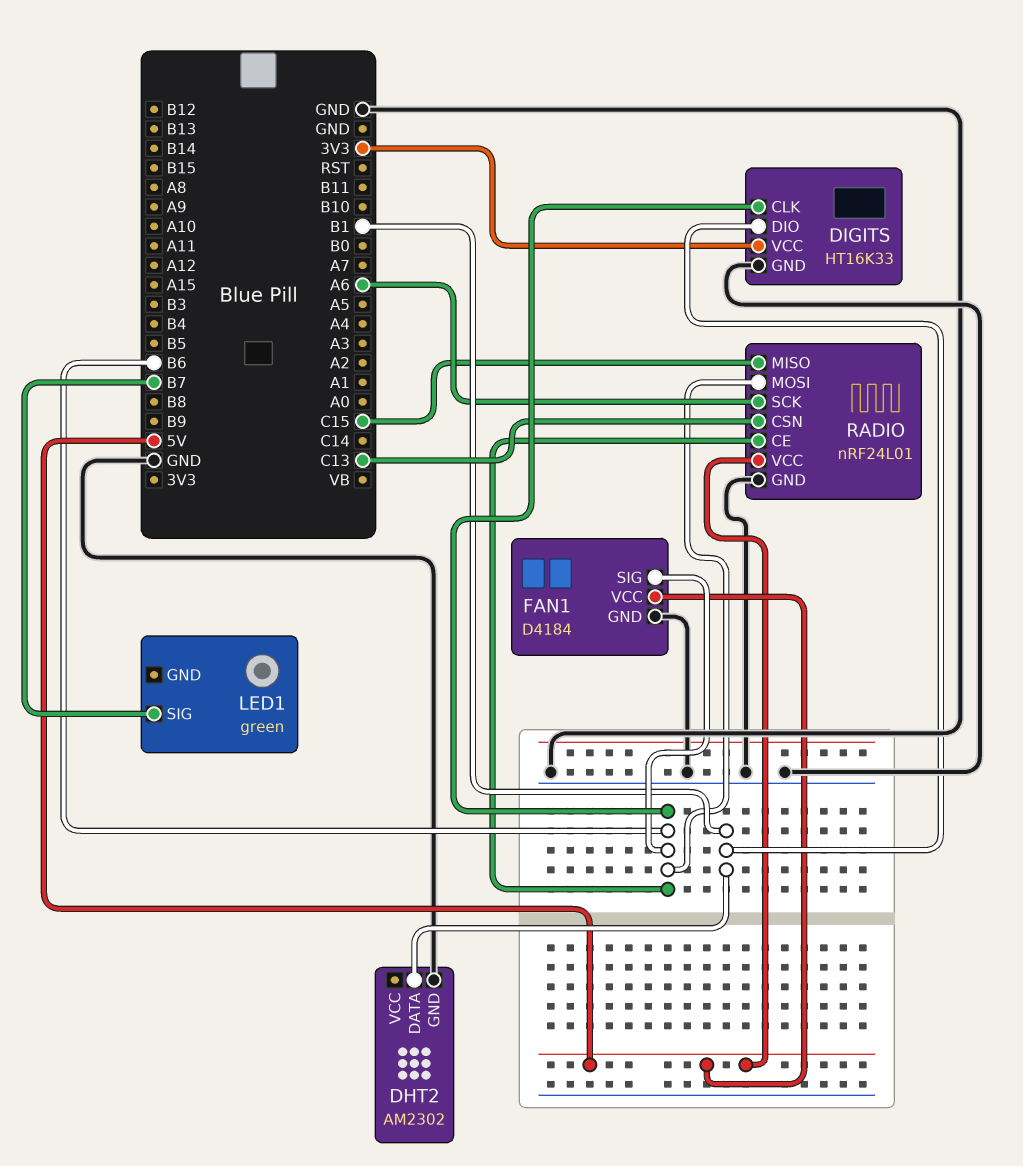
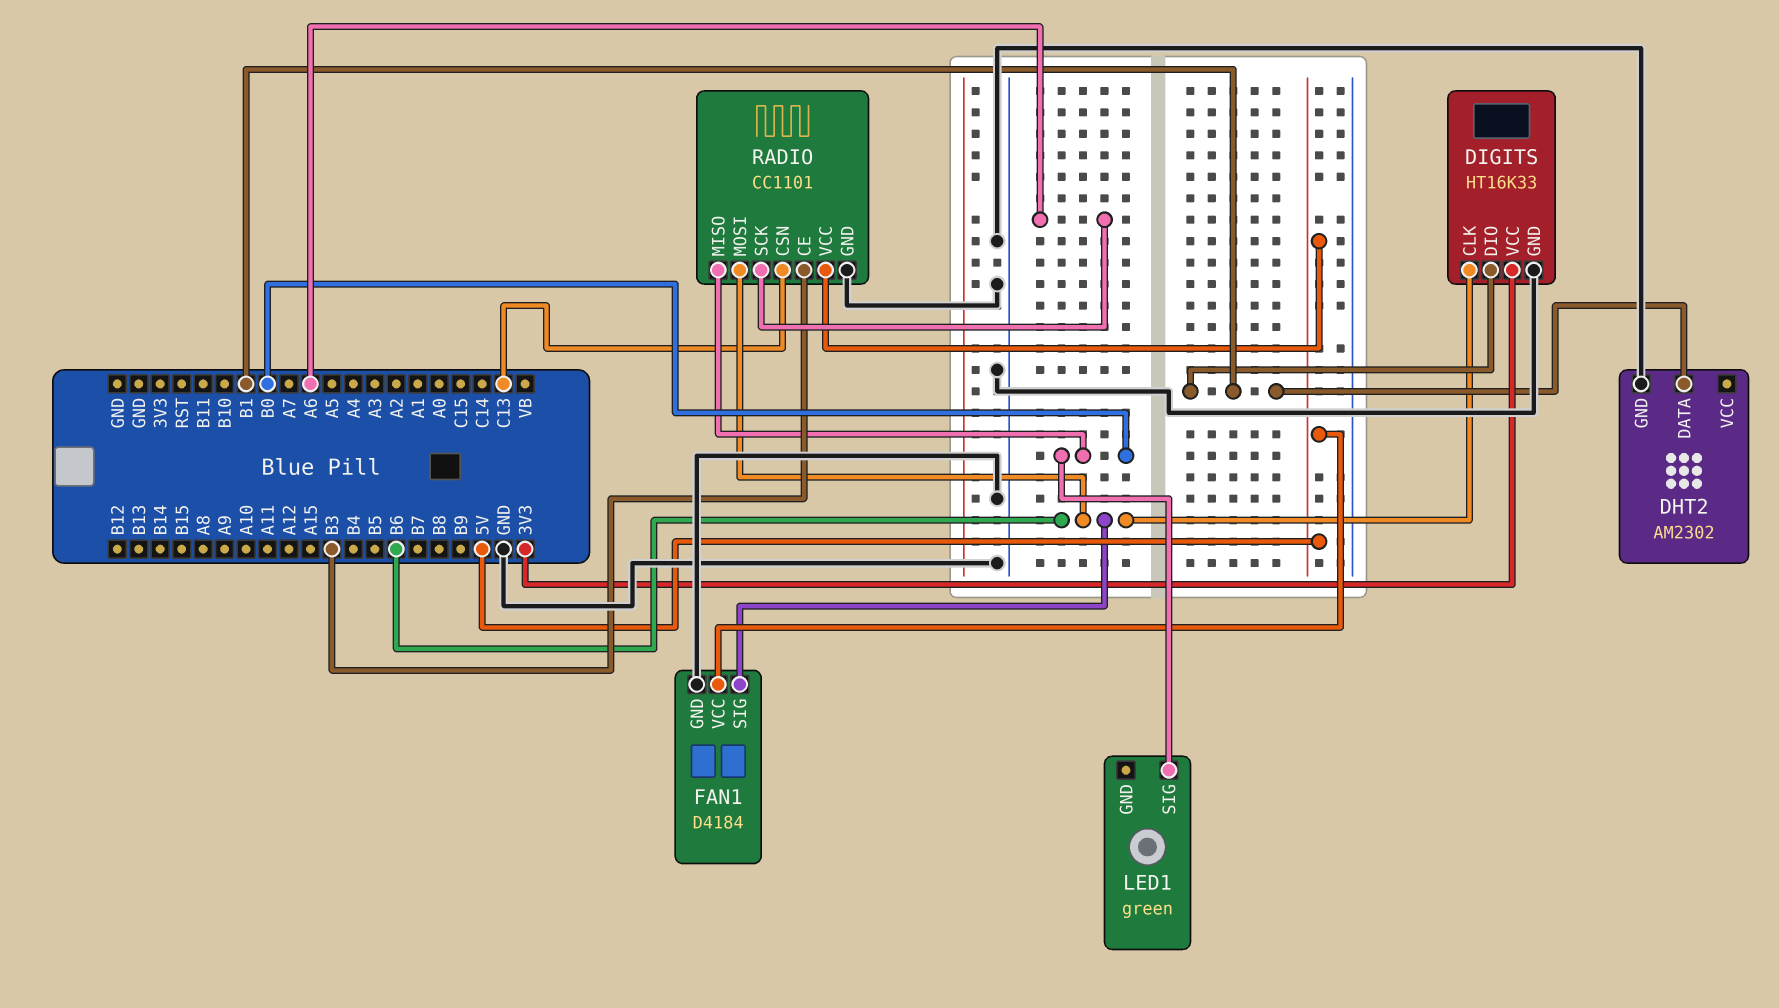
LED1 pin SIG: B7 -> B0
RADIO: nRF24L01 -> CC1101
RADIO pin CE: B6 -> B3
RADIO pin MISO: C15 -> B0

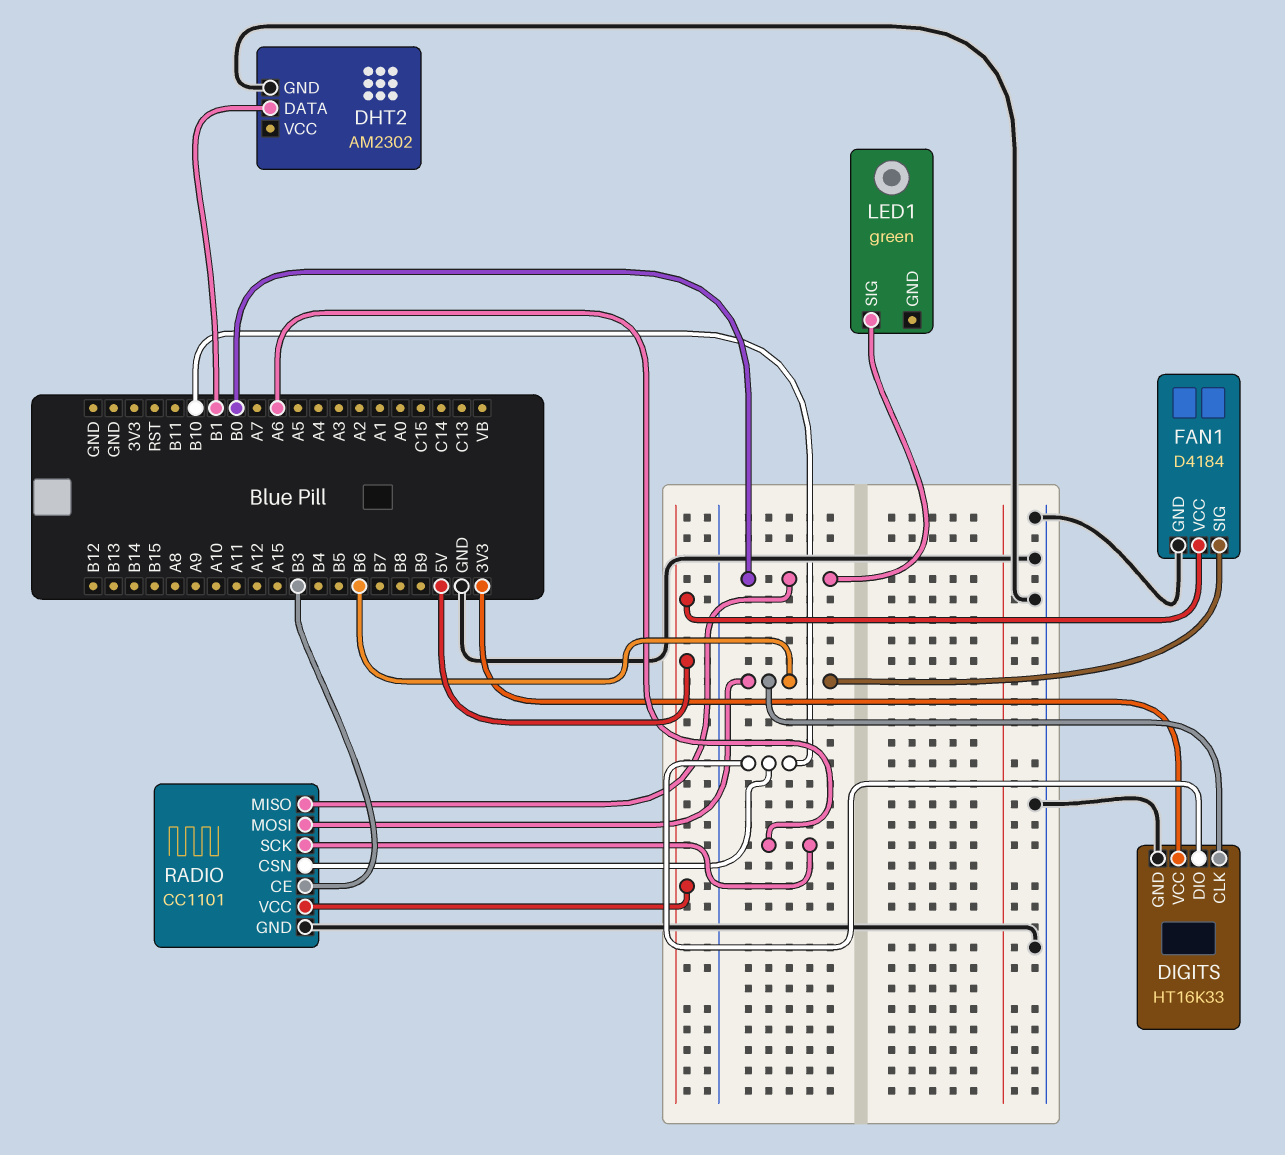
DIGITS pin DIO: B1 -> B10
RADIO pin CSN: C13 -> B10

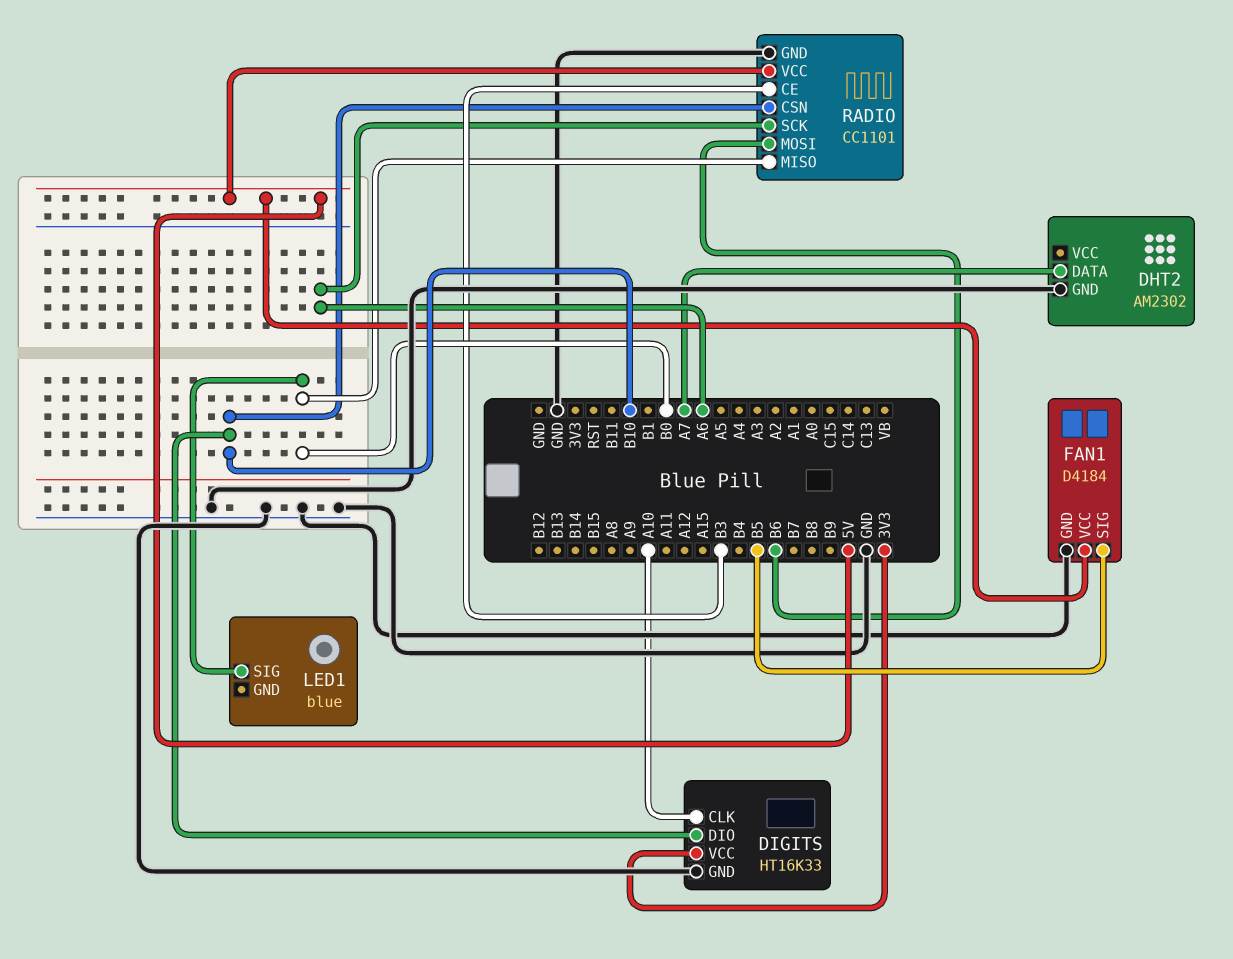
DHT2 pin DATA: B1 -> A7
DIGITS pin CLK: B6 -> A10
FAN1 pin SIG: B6 -> B5
LED1: green -> blue

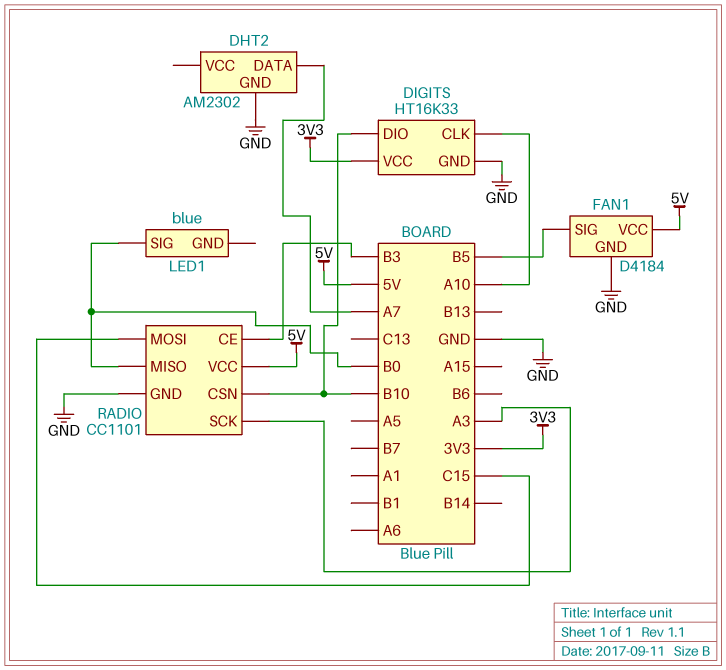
RADIO pin MOSI: B6 -> C15
RADIO pin SCK: A6 -> A3

